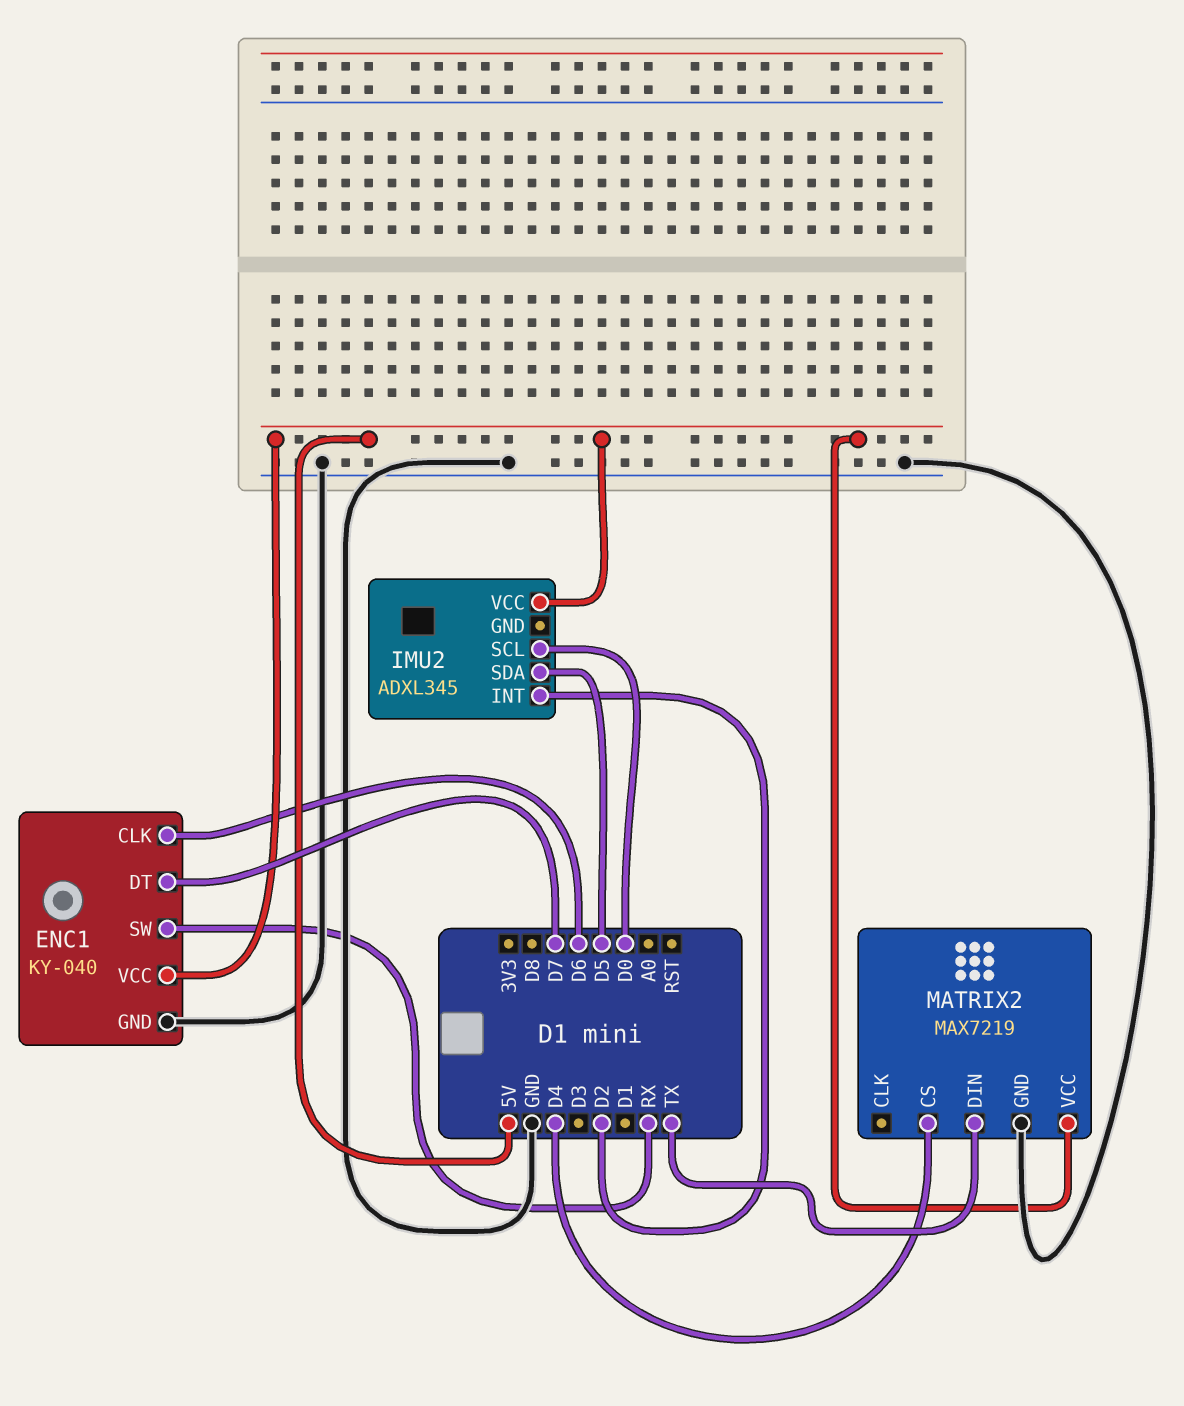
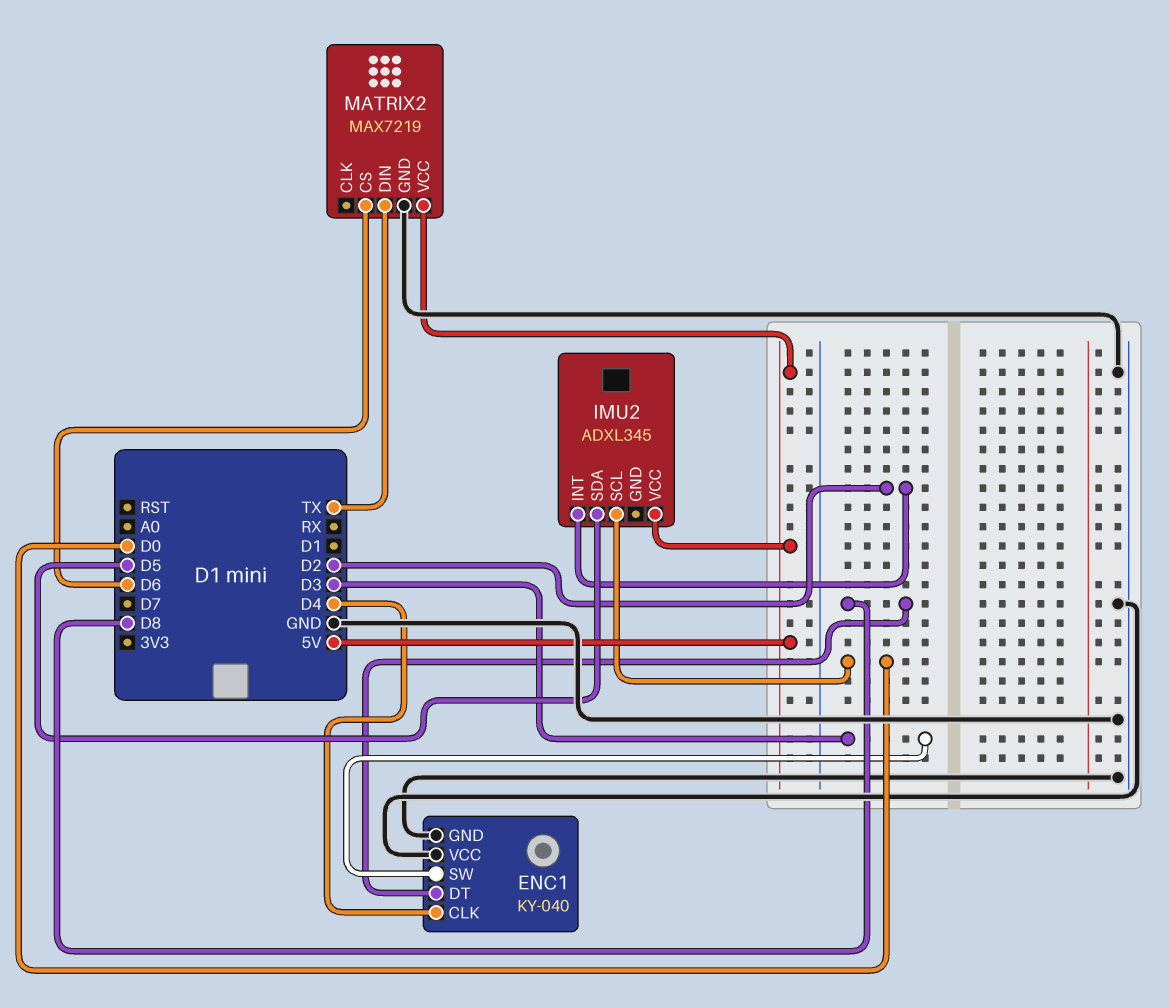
ENC1 pin CLK: D6 -> D4
ENC1 pin DT: D7 -> D8
ENC1 pin SW: RX -> D3
ENC1 pin VCC: 5V -> GND
MATRIX2 pin CS: D4 -> D6

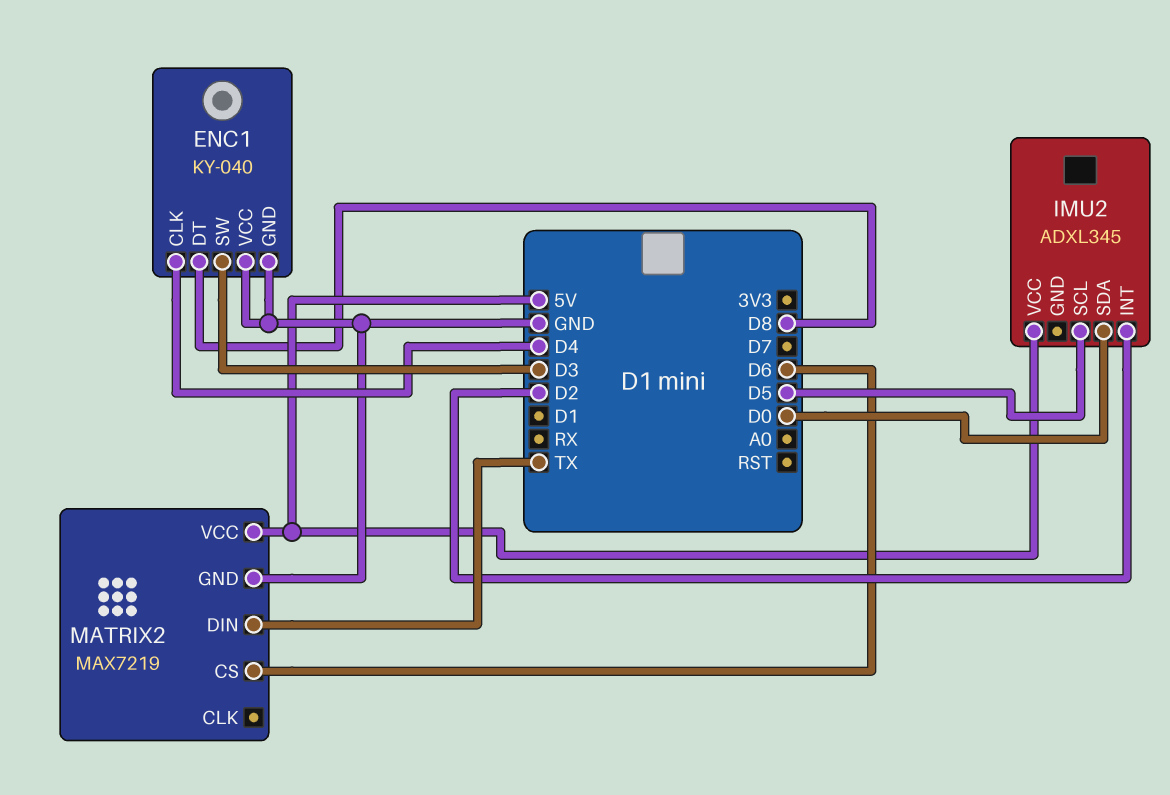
IMU2 pin SCL: D0 -> D5
IMU2 pin SDA: D5 -> D0

